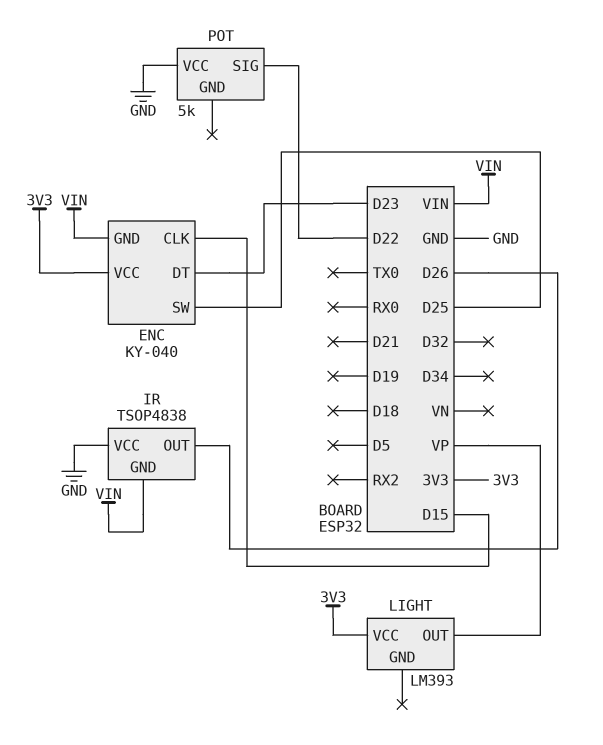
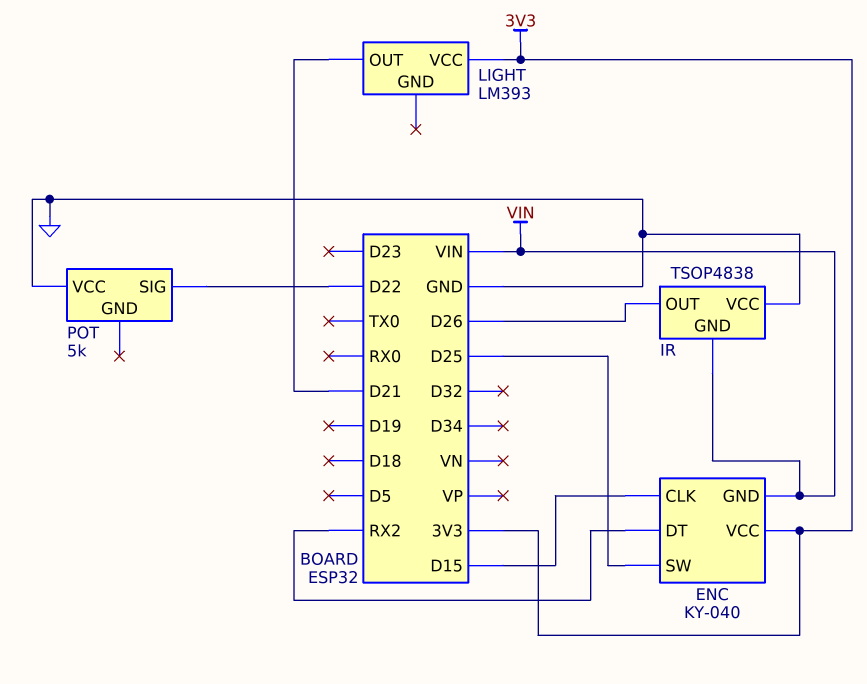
ENC pin DT: D23 -> RX2
LIGHT pin OUT: VP -> D21

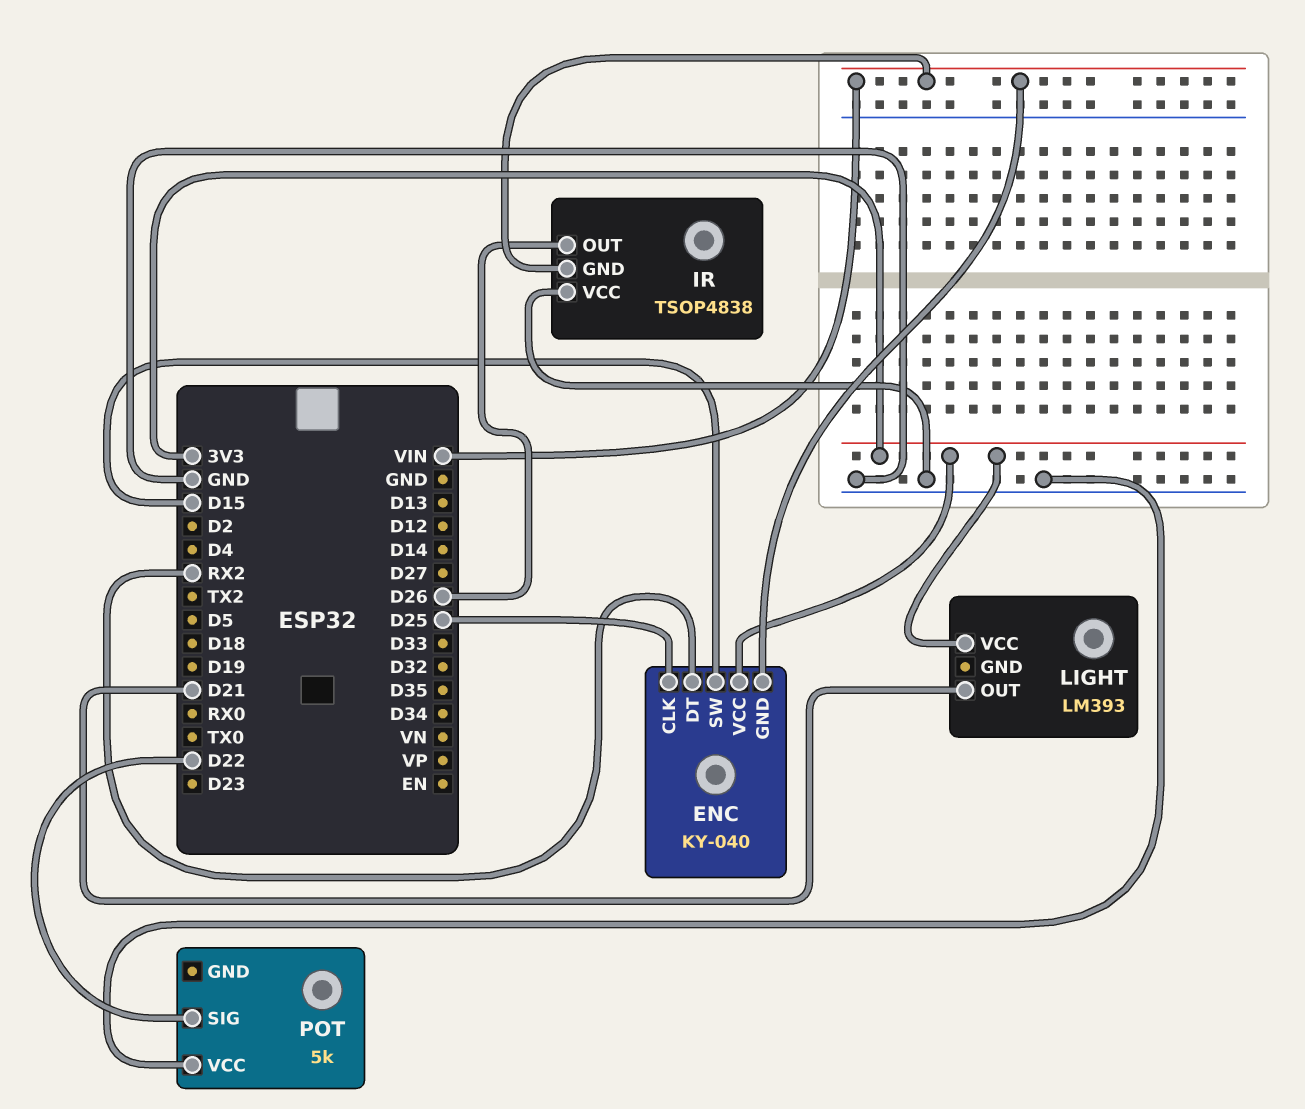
ENC pin CLK: D15 -> D25
ENC pin SW: D25 -> D15

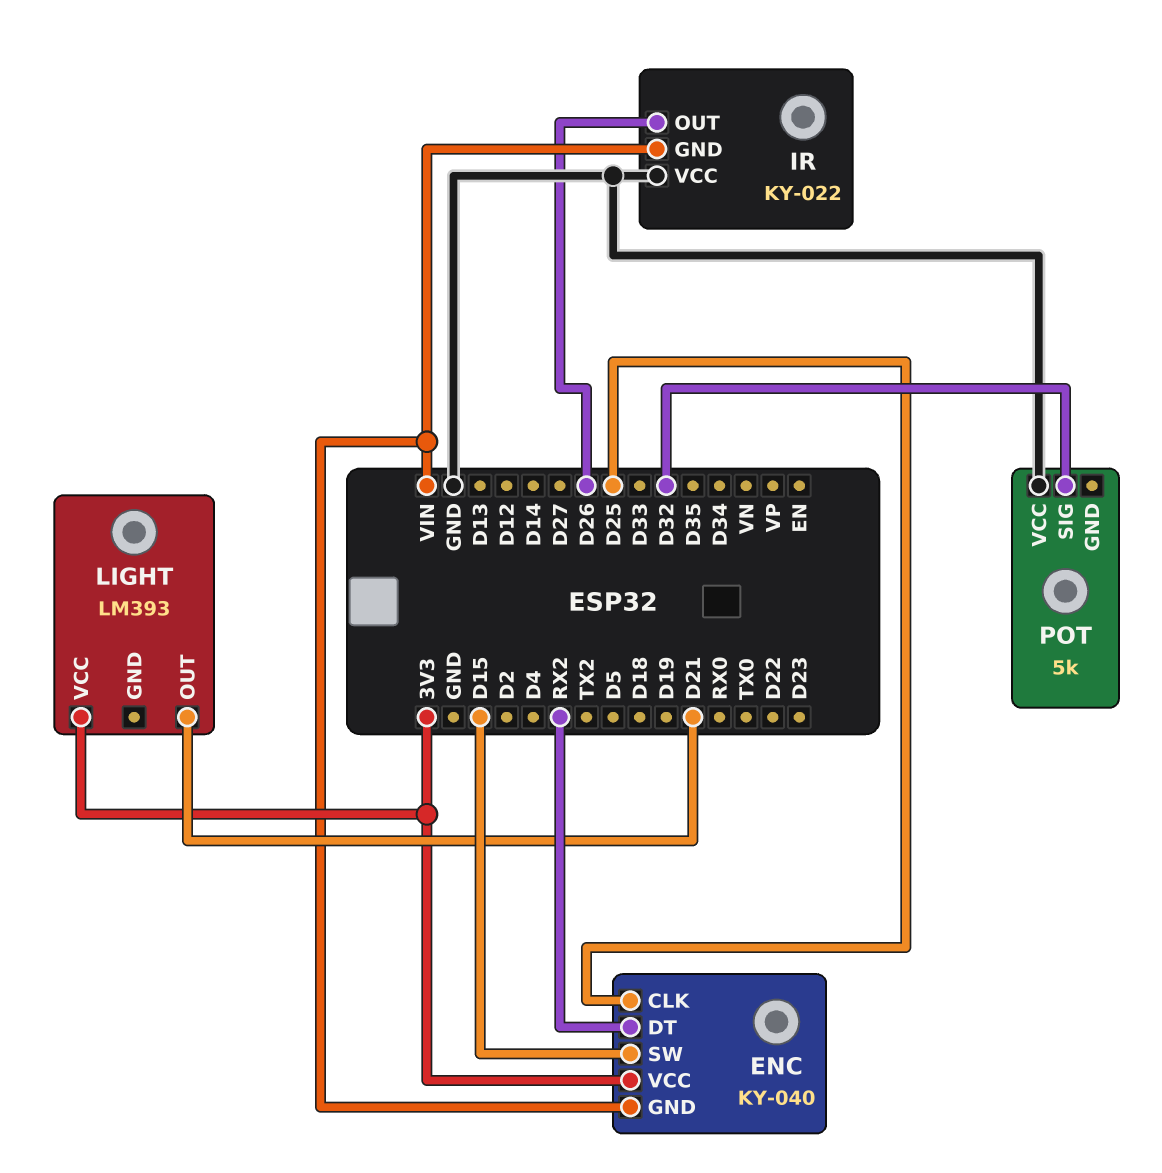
IR: TSOP4838 -> KY-022
POT pin SIG: D22 -> D32

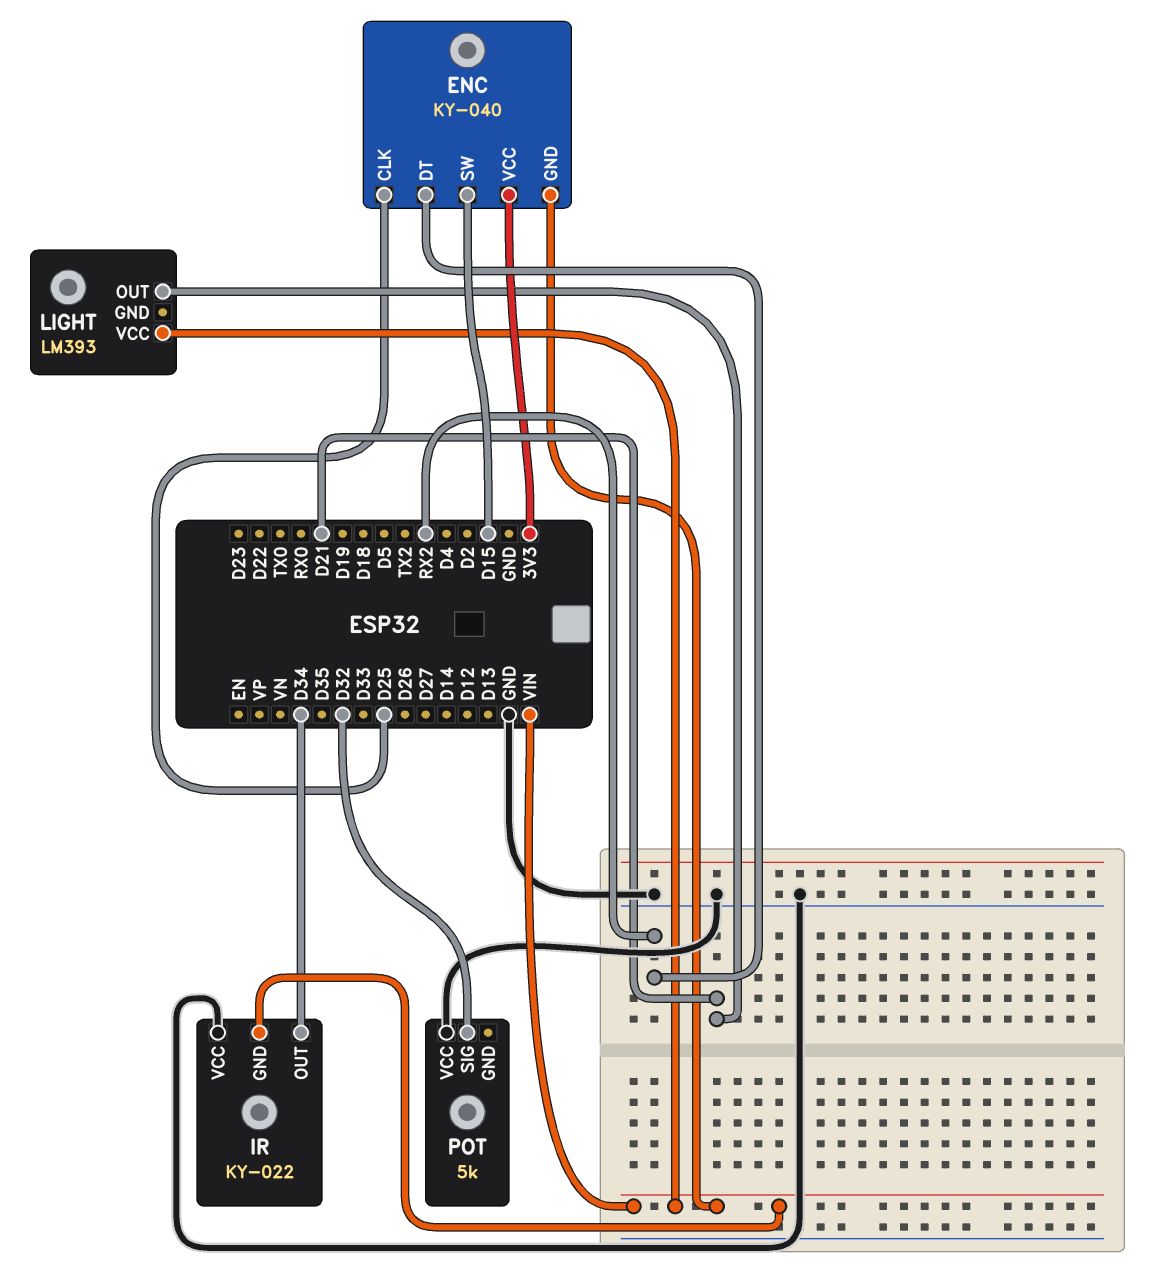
IR pin OUT: D26 -> D34
LIGHT pin VCC: 3V3 -> VIN

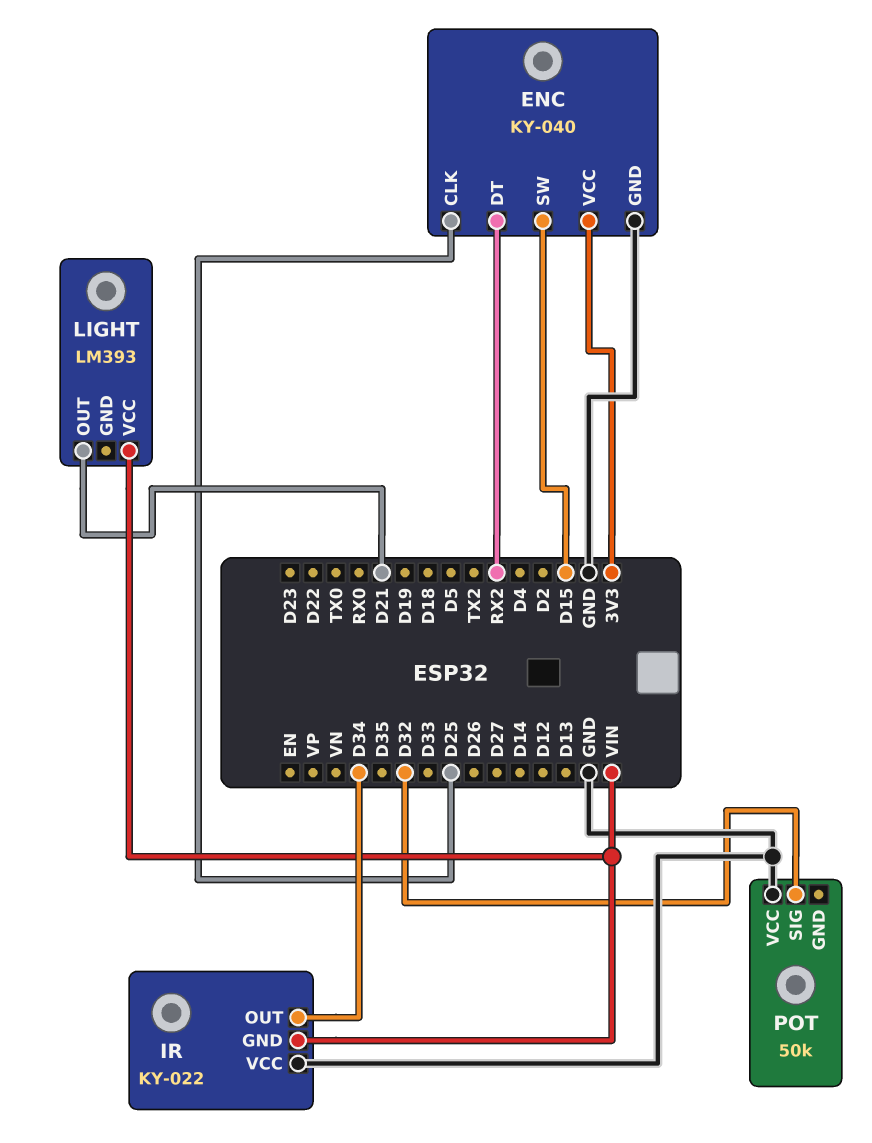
ENC pin GND: VIN -> GND
POT: 5k -> 50k

